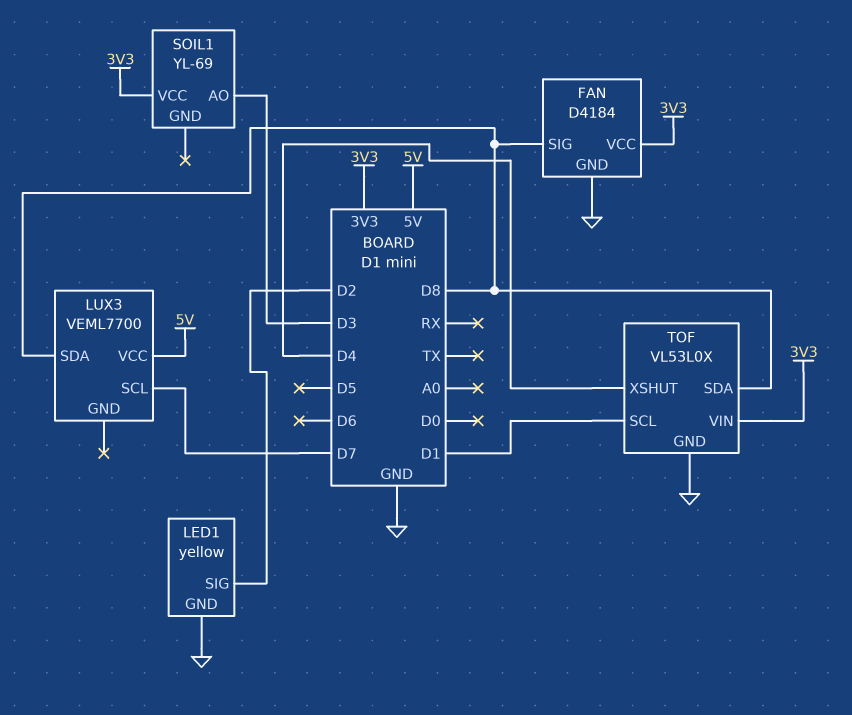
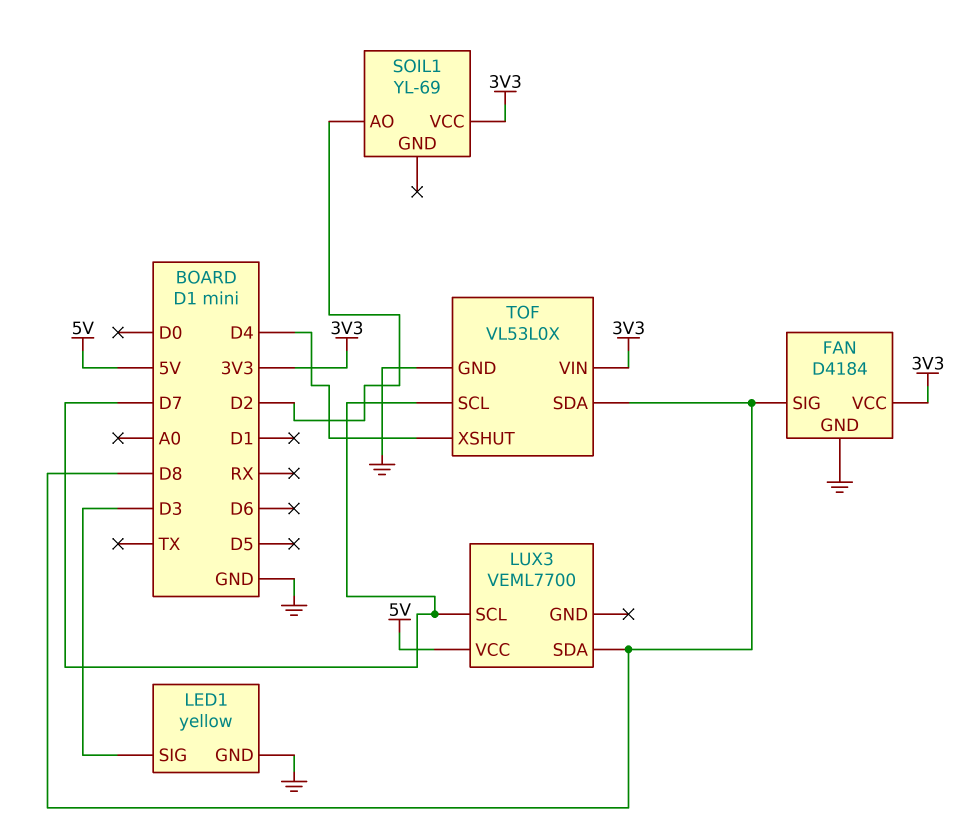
LED1 pin SIG: D2 -> D3
SOIL1 pin AO: D3 -> D2
TOF pin SCL: D1 -> D7

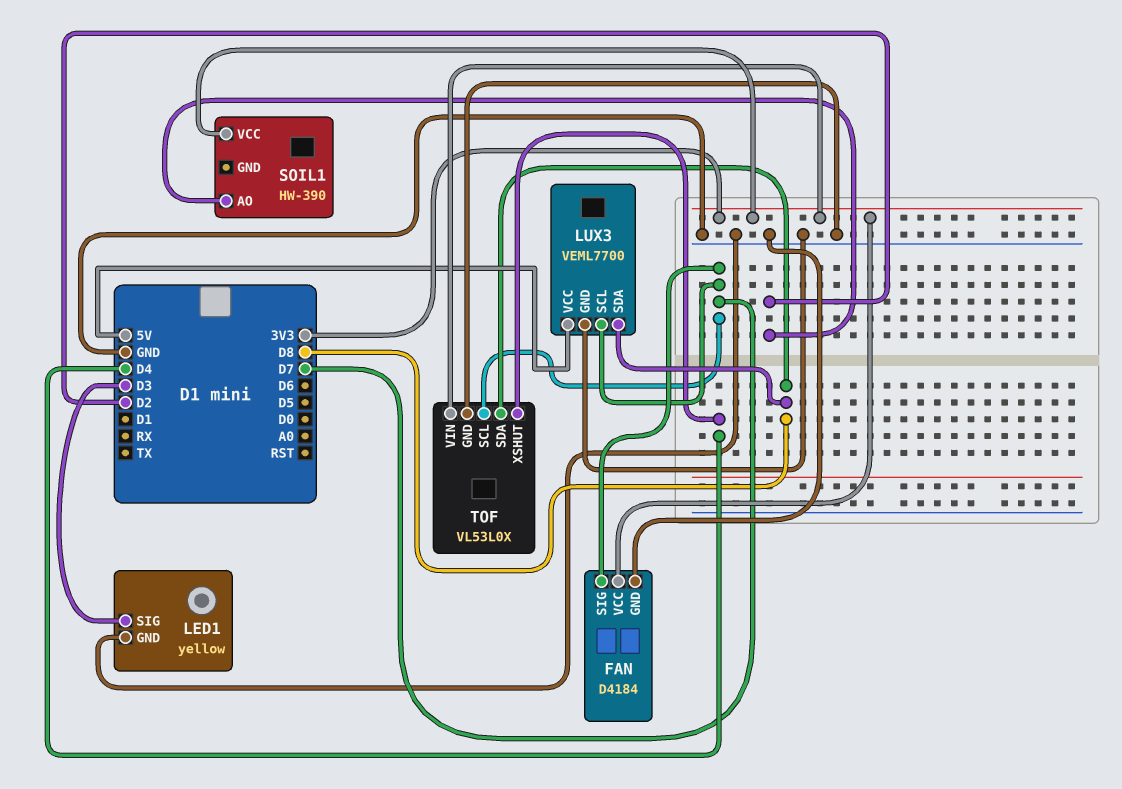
FAN pin SIG: D8 -> D7
LUX3 pin GND: none -> GND
SOIL1: YL-69 -> HW-390

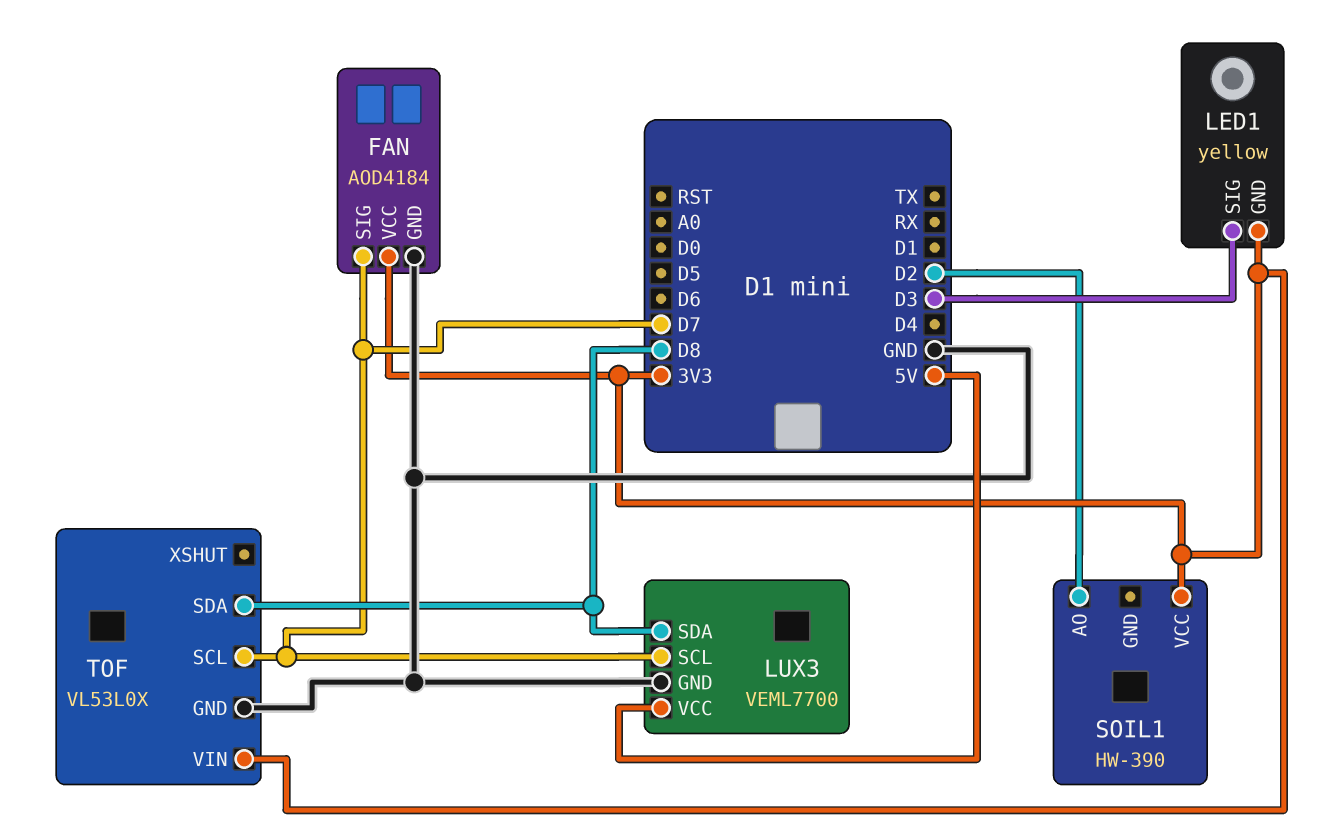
FAN: D4184 -> AOD4184
LED1 pin GND: GND -> 3V3
TOF pin XSHUT: D4 -> none

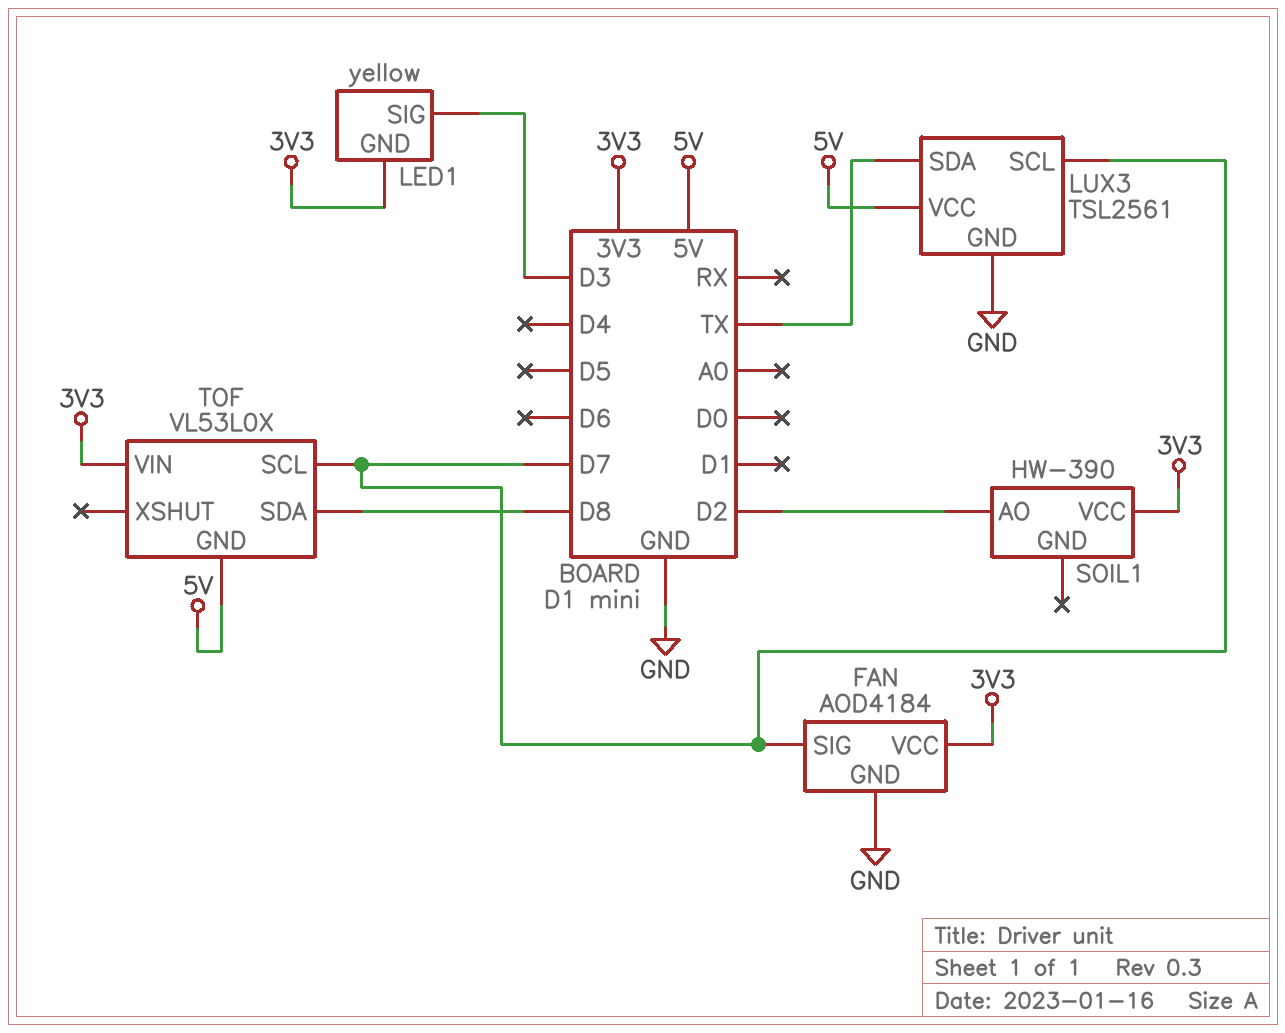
LUX3: VEML7700 -> TSL2561
LUX3 pin SDA: D8 -> TX
TOF pin GND: GND -> 5V

